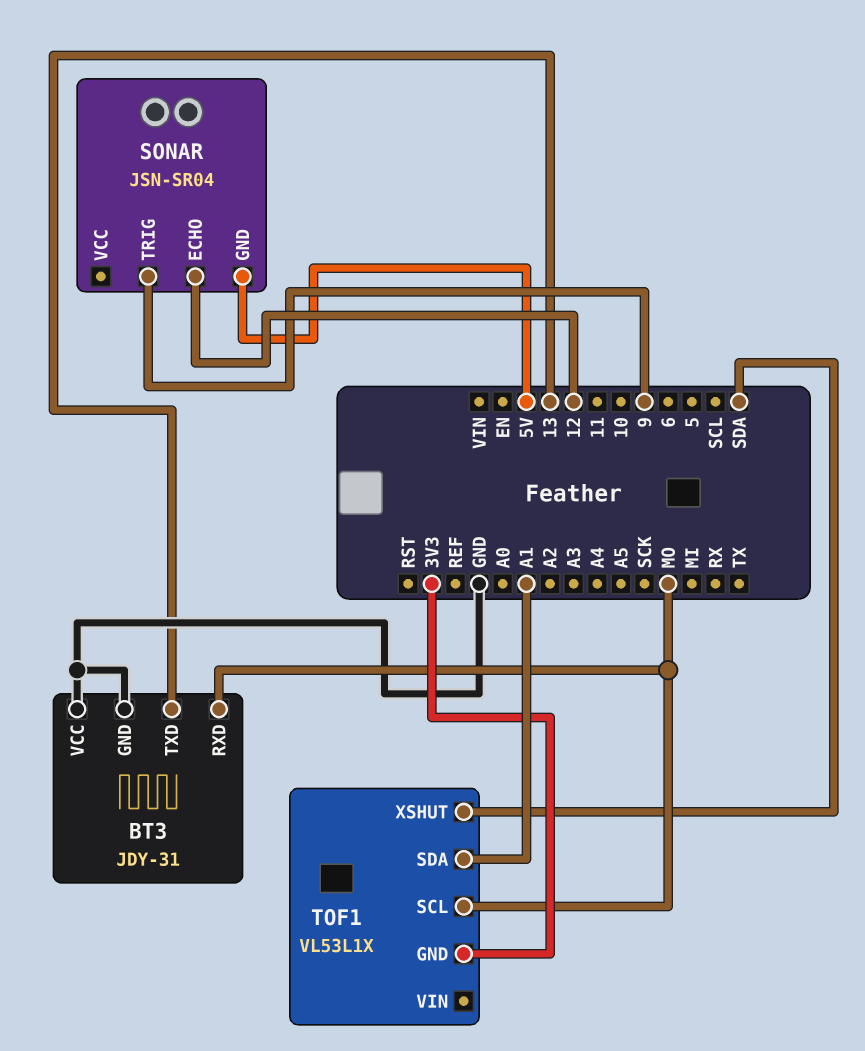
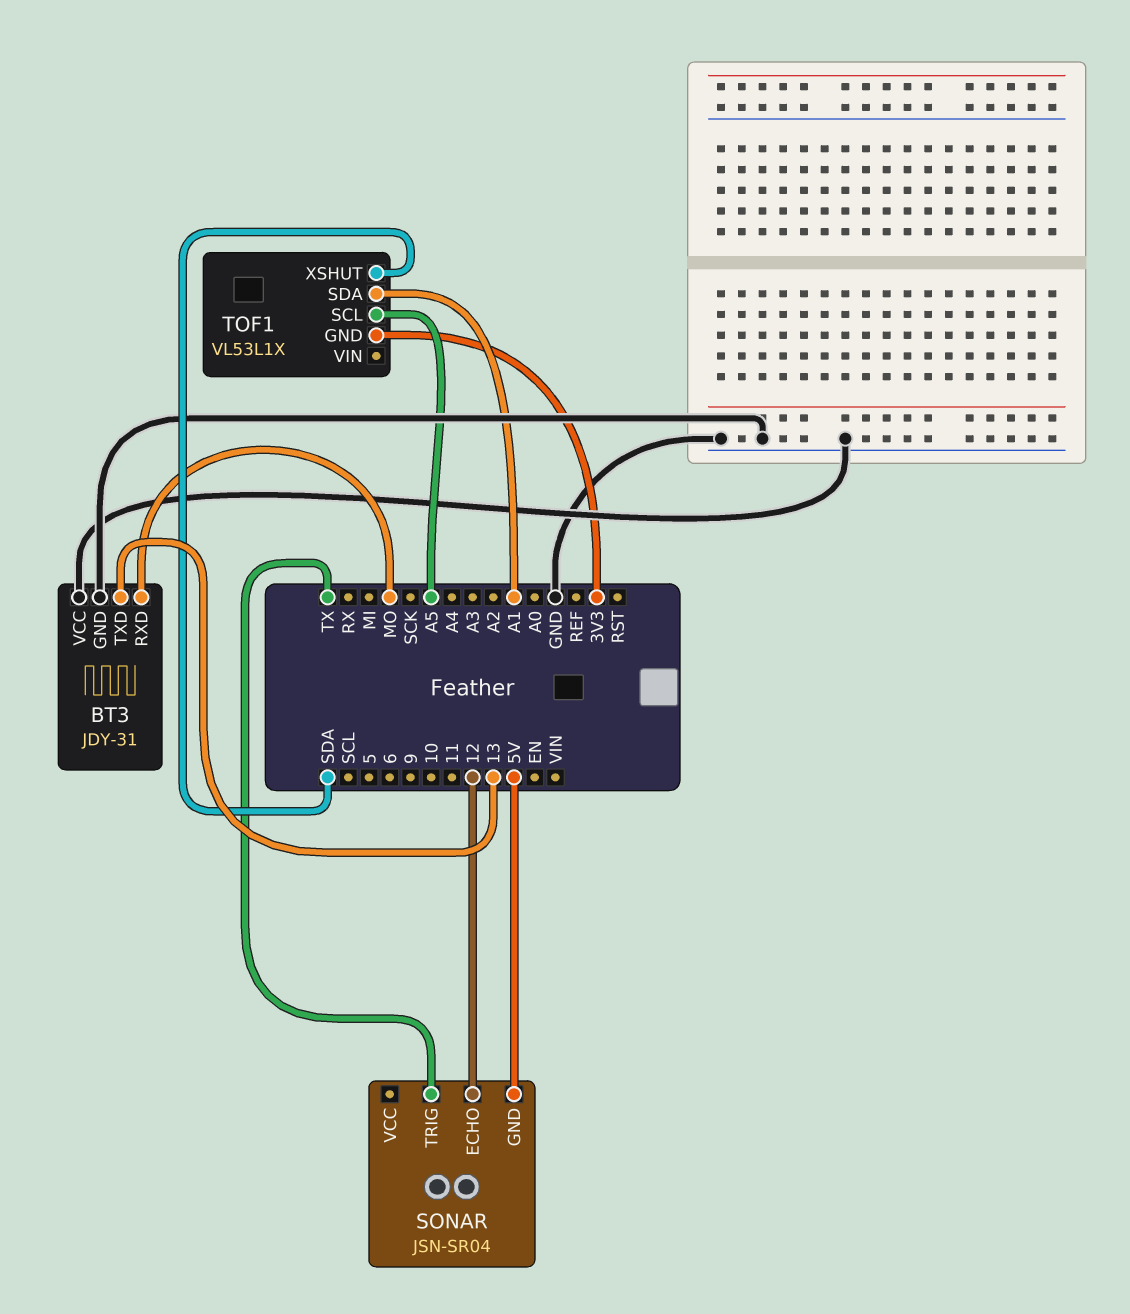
SONAR pin TRIG: 9 -> TX
TOF1 pin SCL: MO -> A5

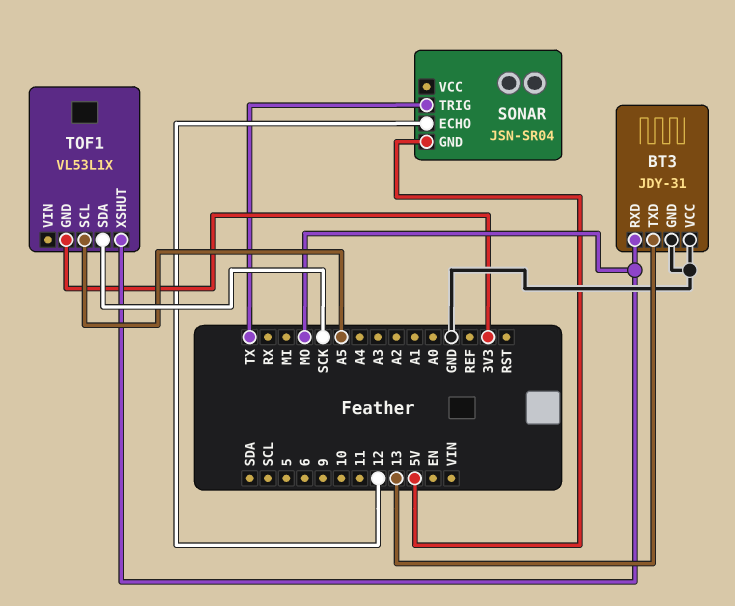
TOF1 pin SDA: A1 -> SCK
TOF1 pin XSHUT: SDA -> MO

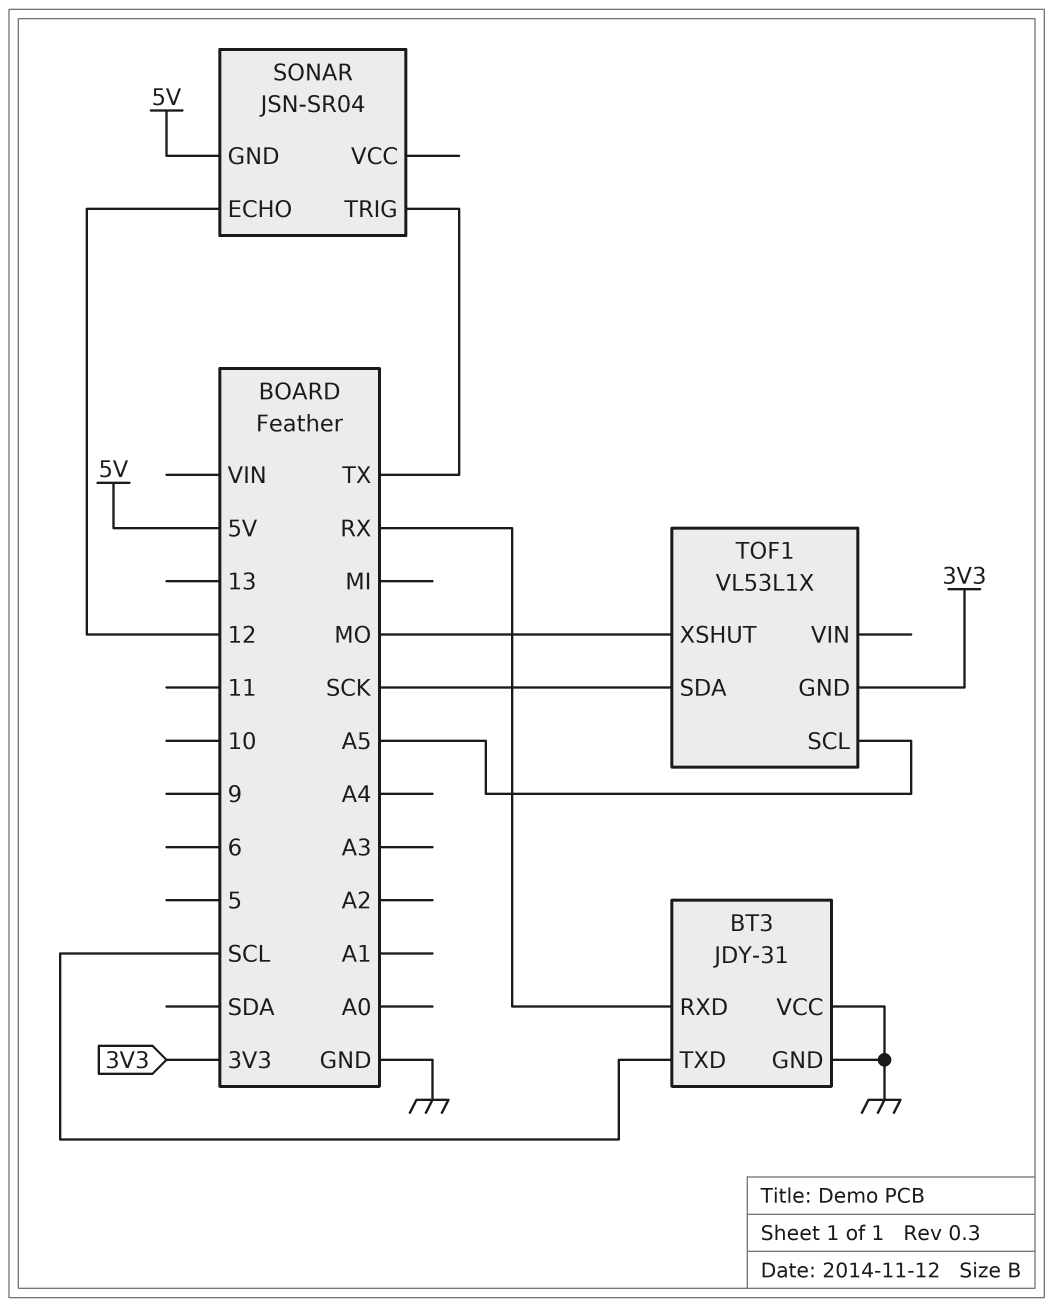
BT3 pin RXD: MO -> RX
BT3 pin TXD: 13 -> SCL

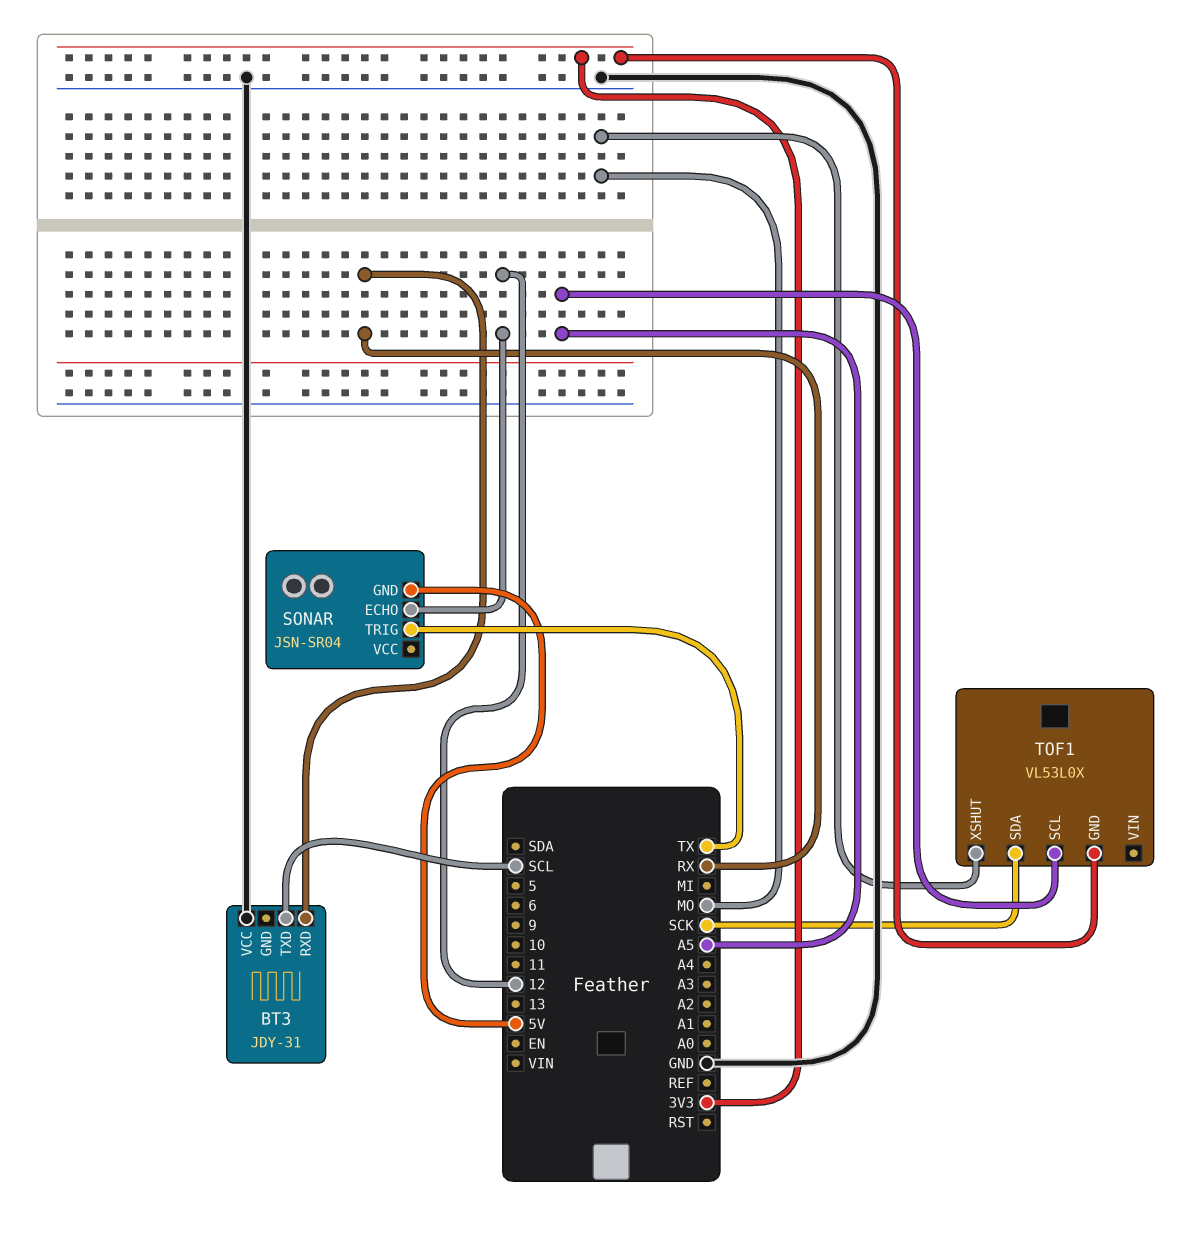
BT3 pin GND: GND -> none
TOF1: VL53L1X -> VL53L0X

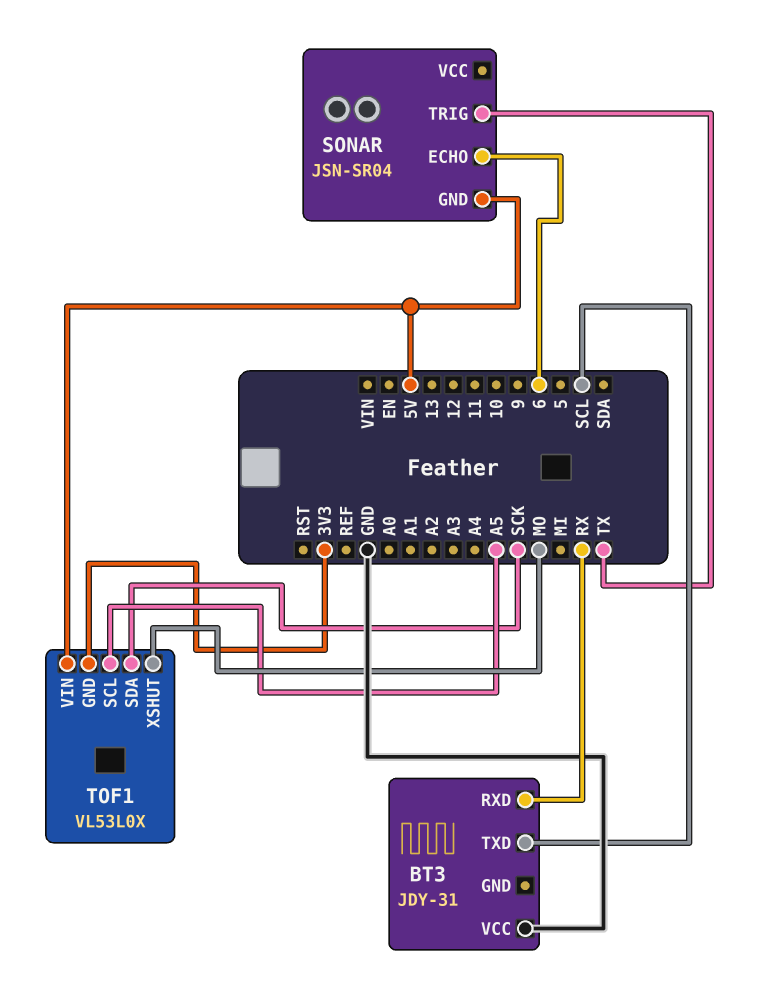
SONAR pin ECHO: 12 -> 6
TOF1 pin VIN: none -> 5V

